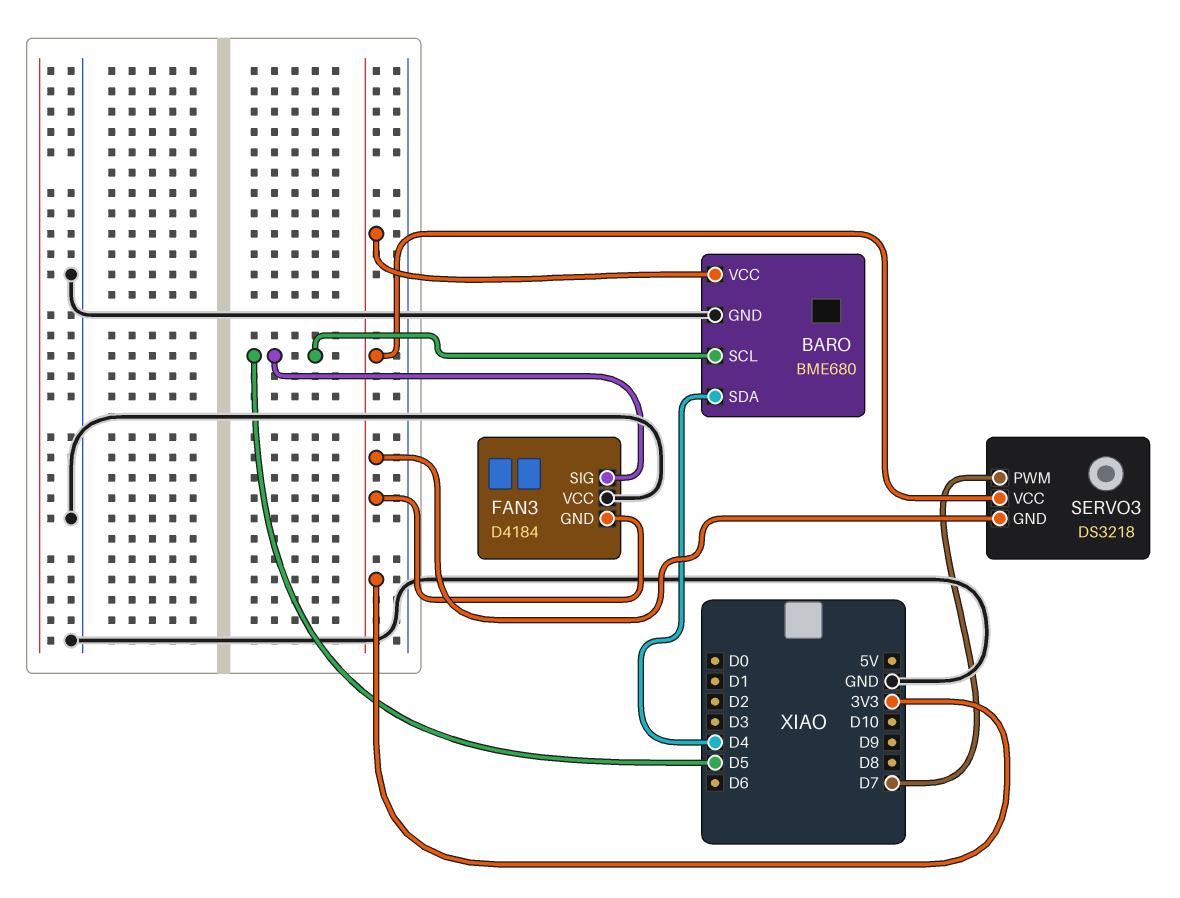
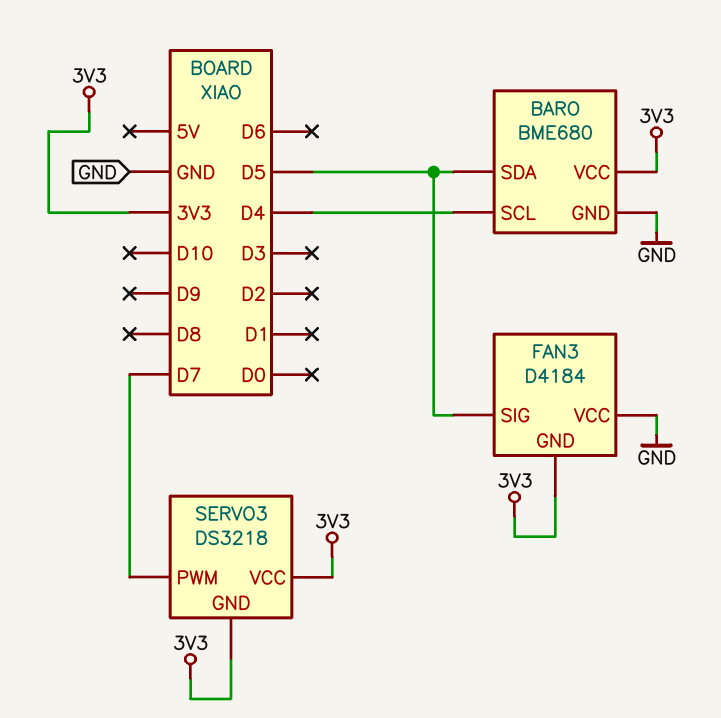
BARO pin SCL: D5 -> D4
BARO pin SDA: D4 -> D5

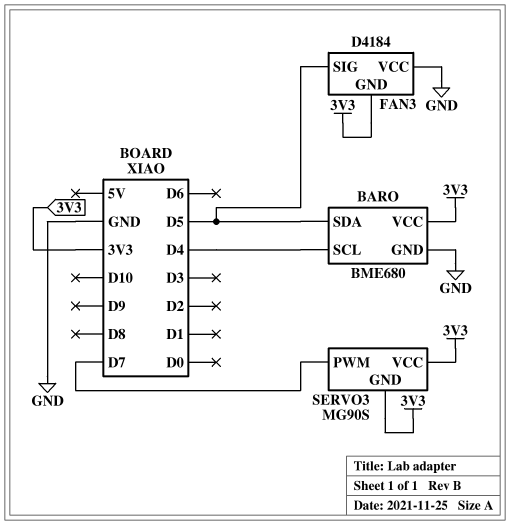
SERVO3: DS3218 -> MG90S

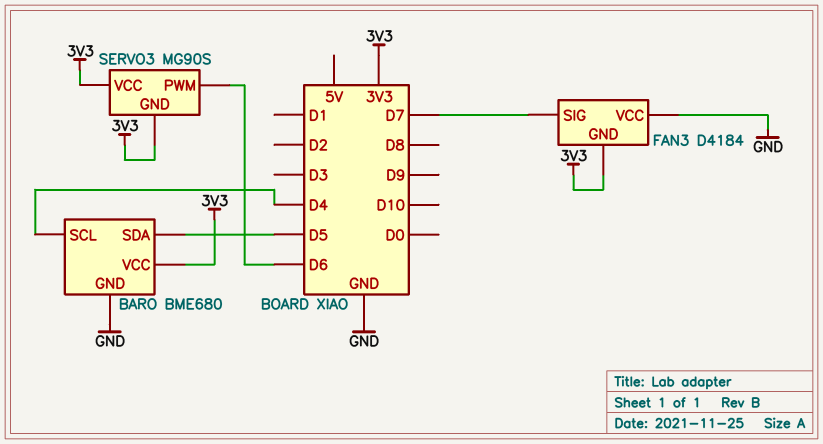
FAN3 pin SIG: D5 -> D7
SERVO3 pin PWM: D7 -> D6

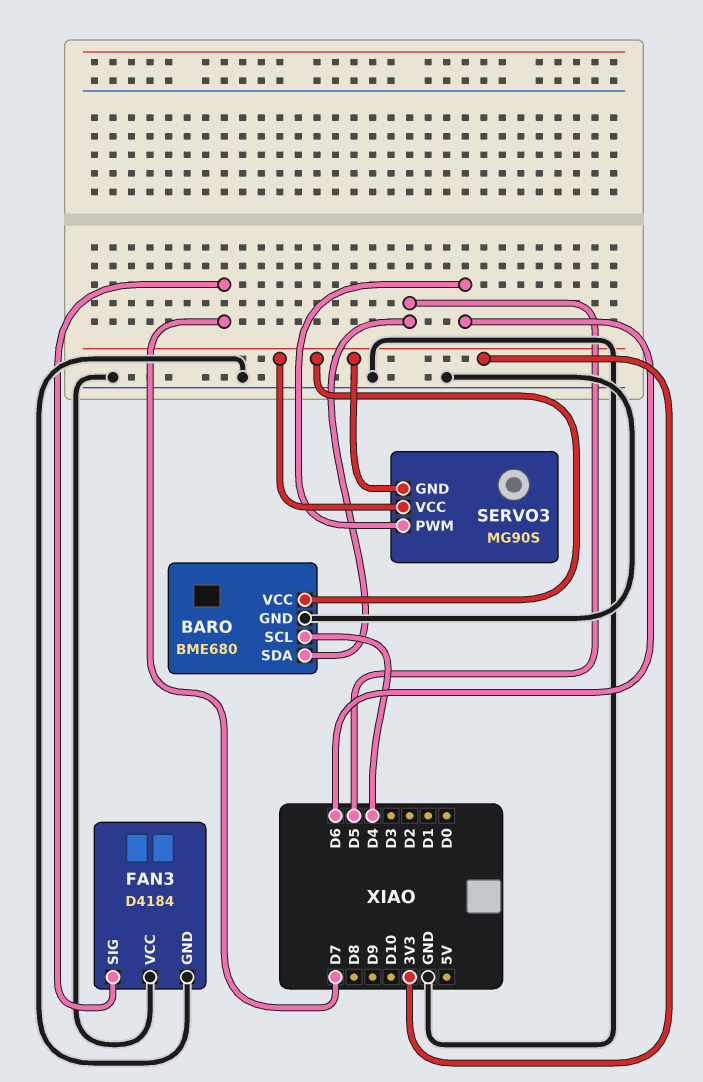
FAN3 pin GND: 3V3 -> GND

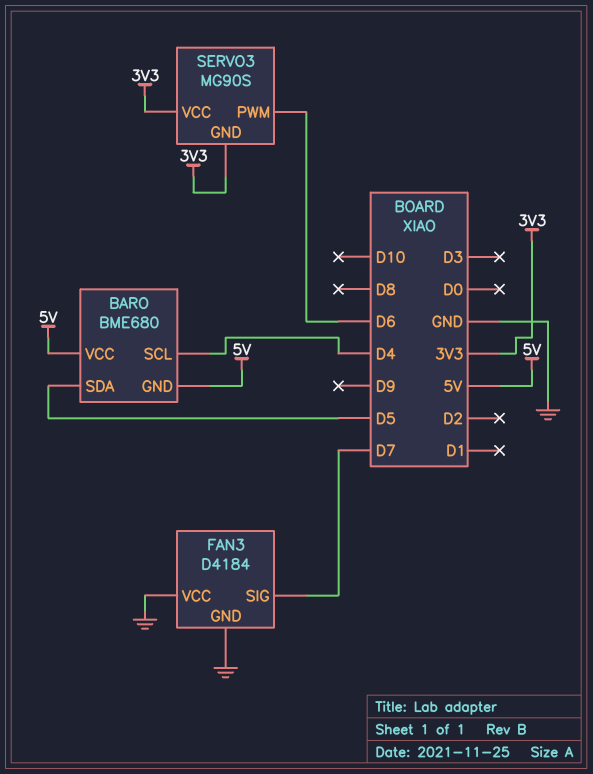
BARO pin GND: GND -> 5V
BARO pin VCC: 3V3 -> 5V

